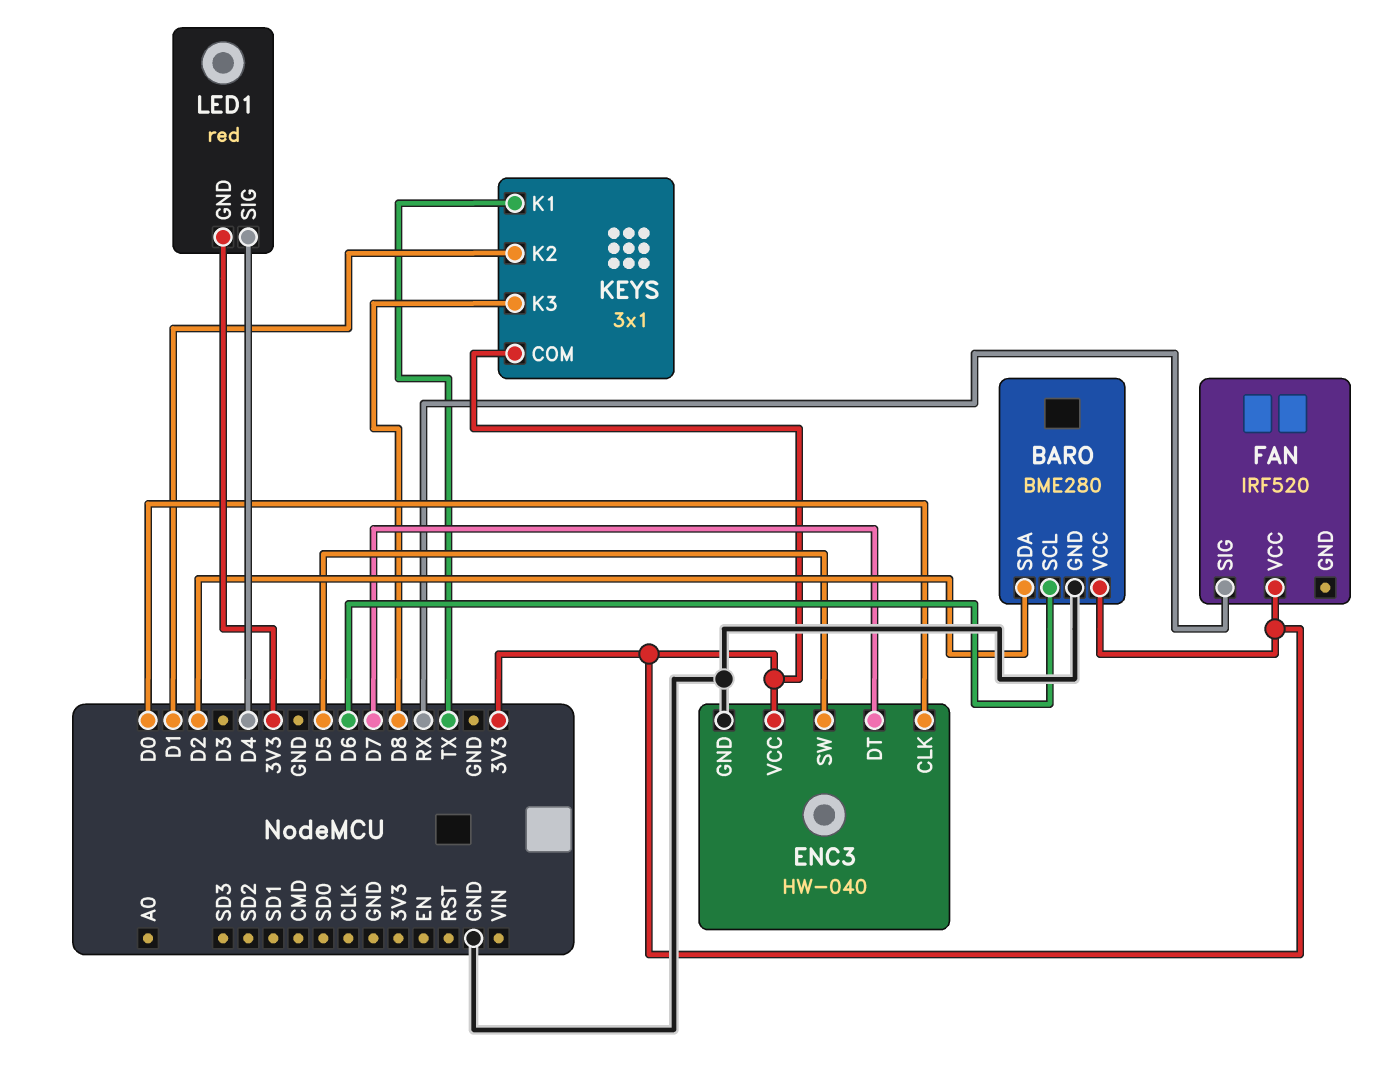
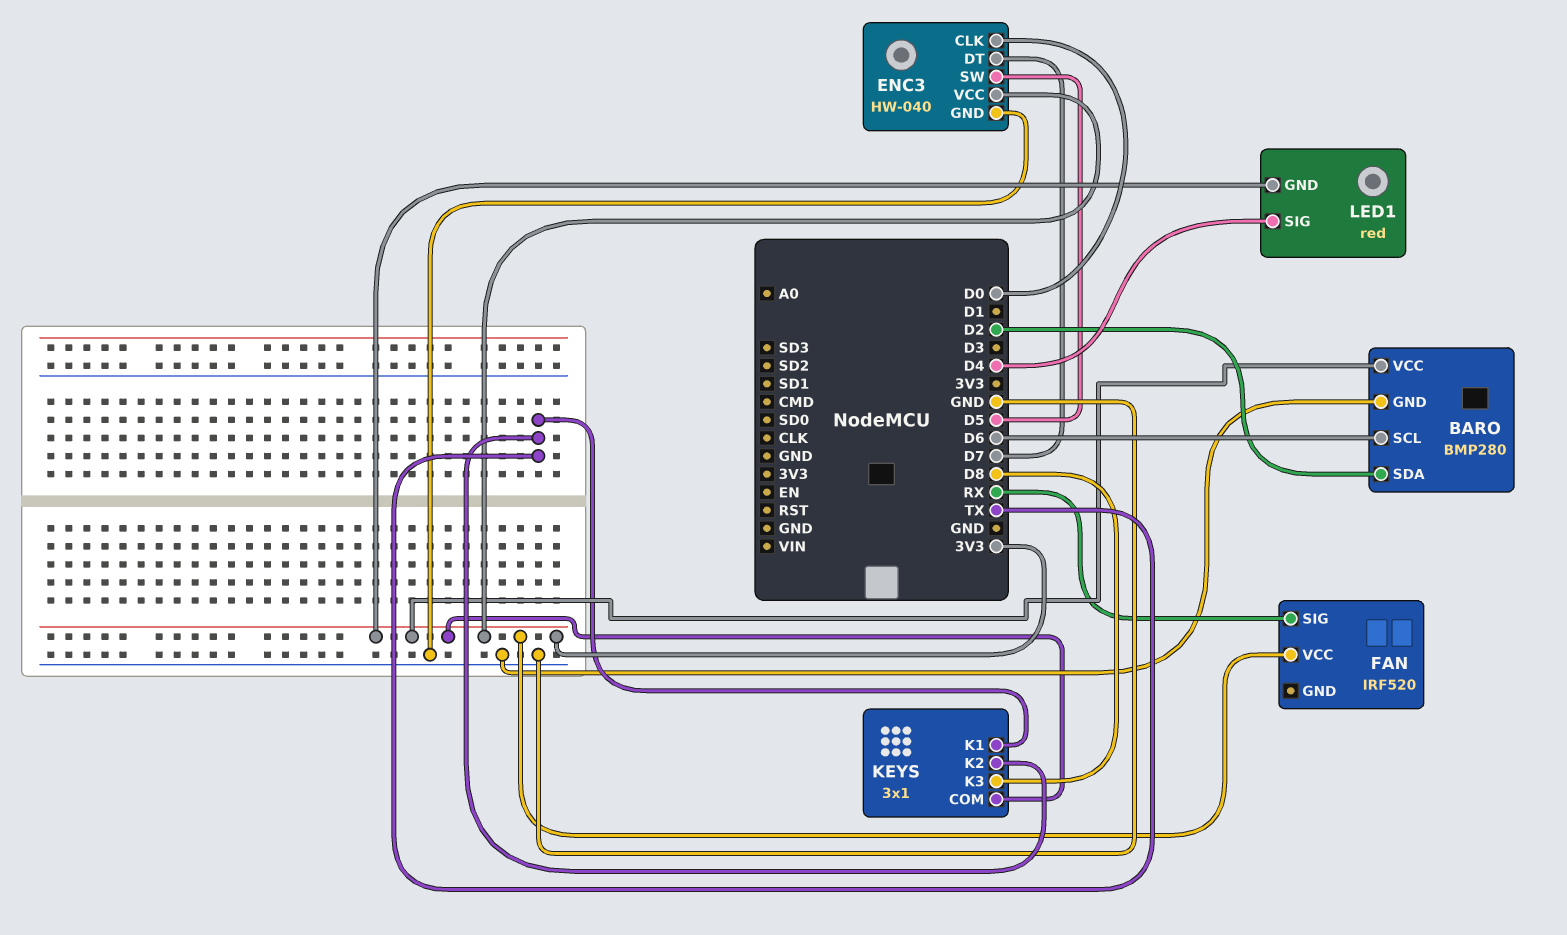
BARO: BME280 -> BMP280
KEYS pin K2: D1 -> TX

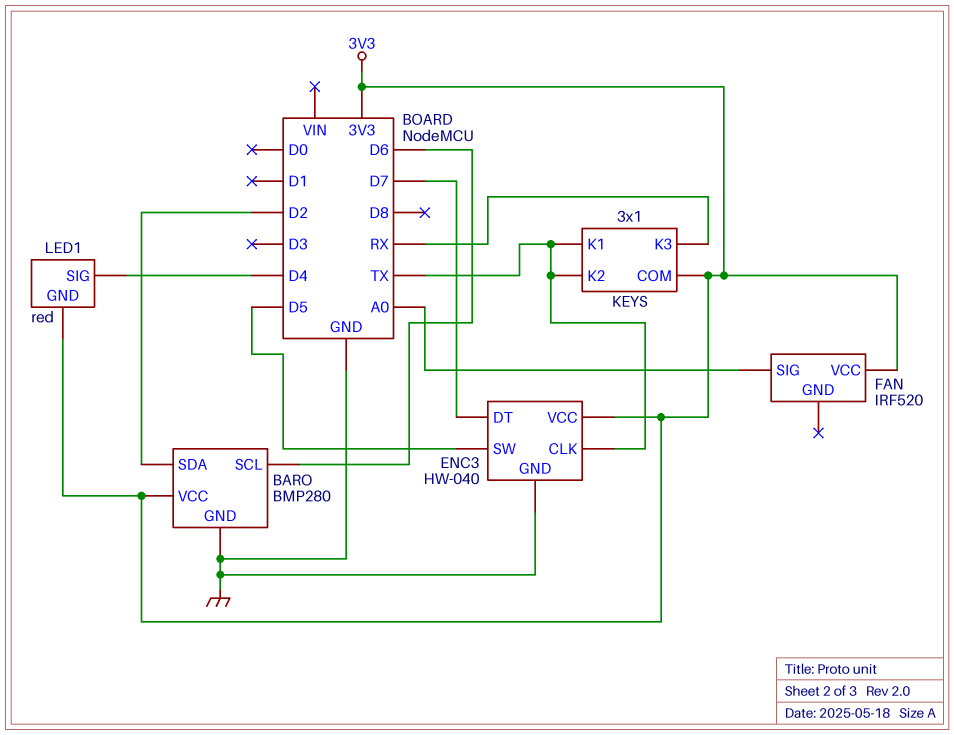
ENC3 pin CLK: D0 -> TX
FAN pin SIG: RX -> A0
KEYS pin K3: D8 -> RX

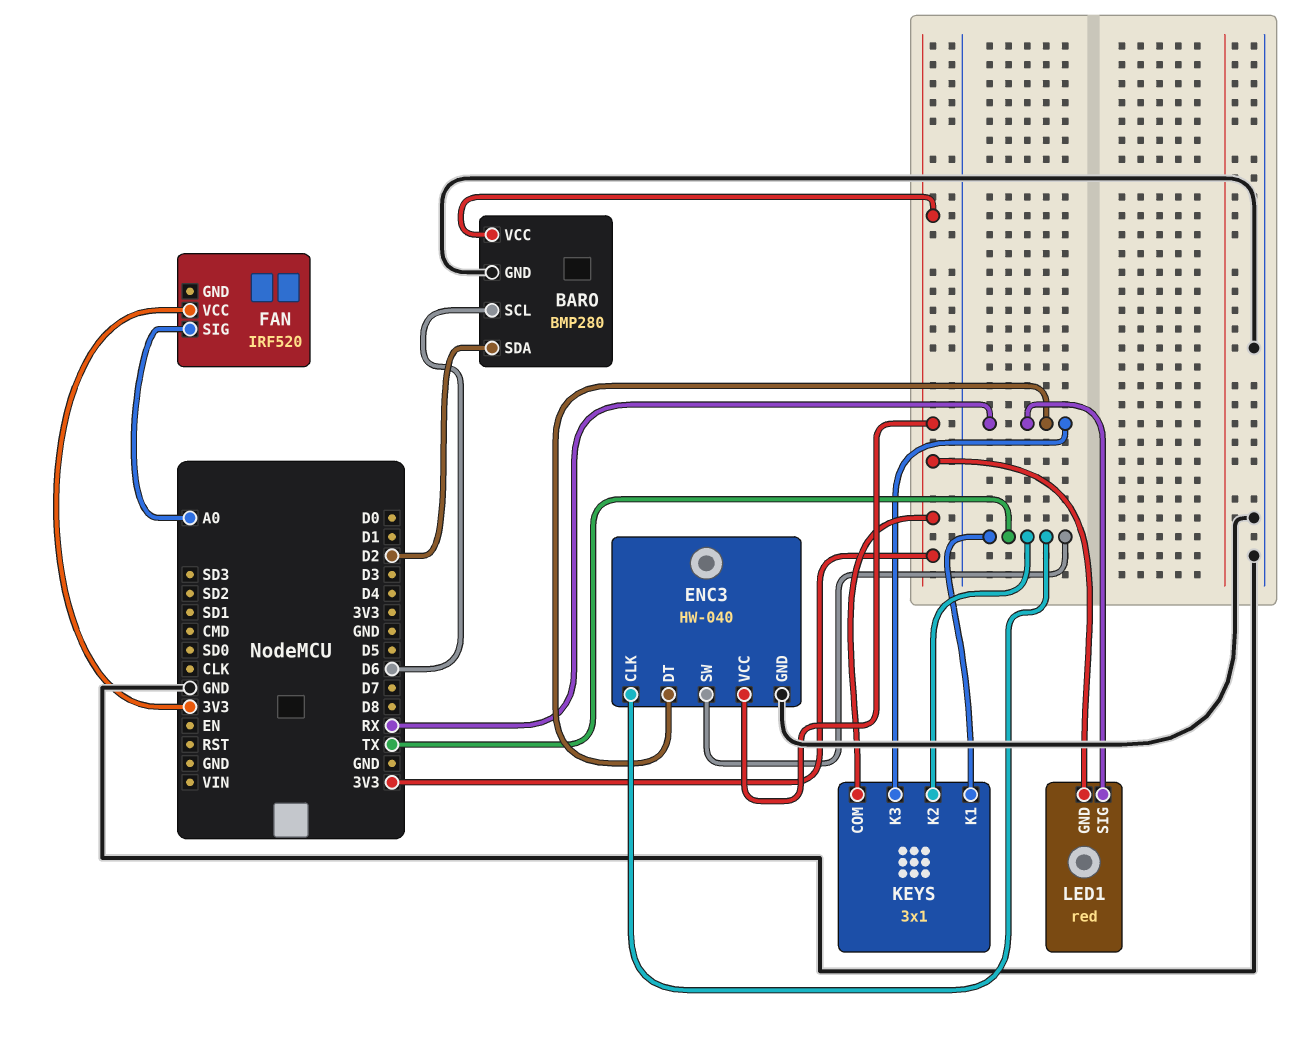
ENC3 pin DT: D7 -> RX
ENC3 pin SW: D5 -> TX
LED1 pin SIG: D4 -> RX

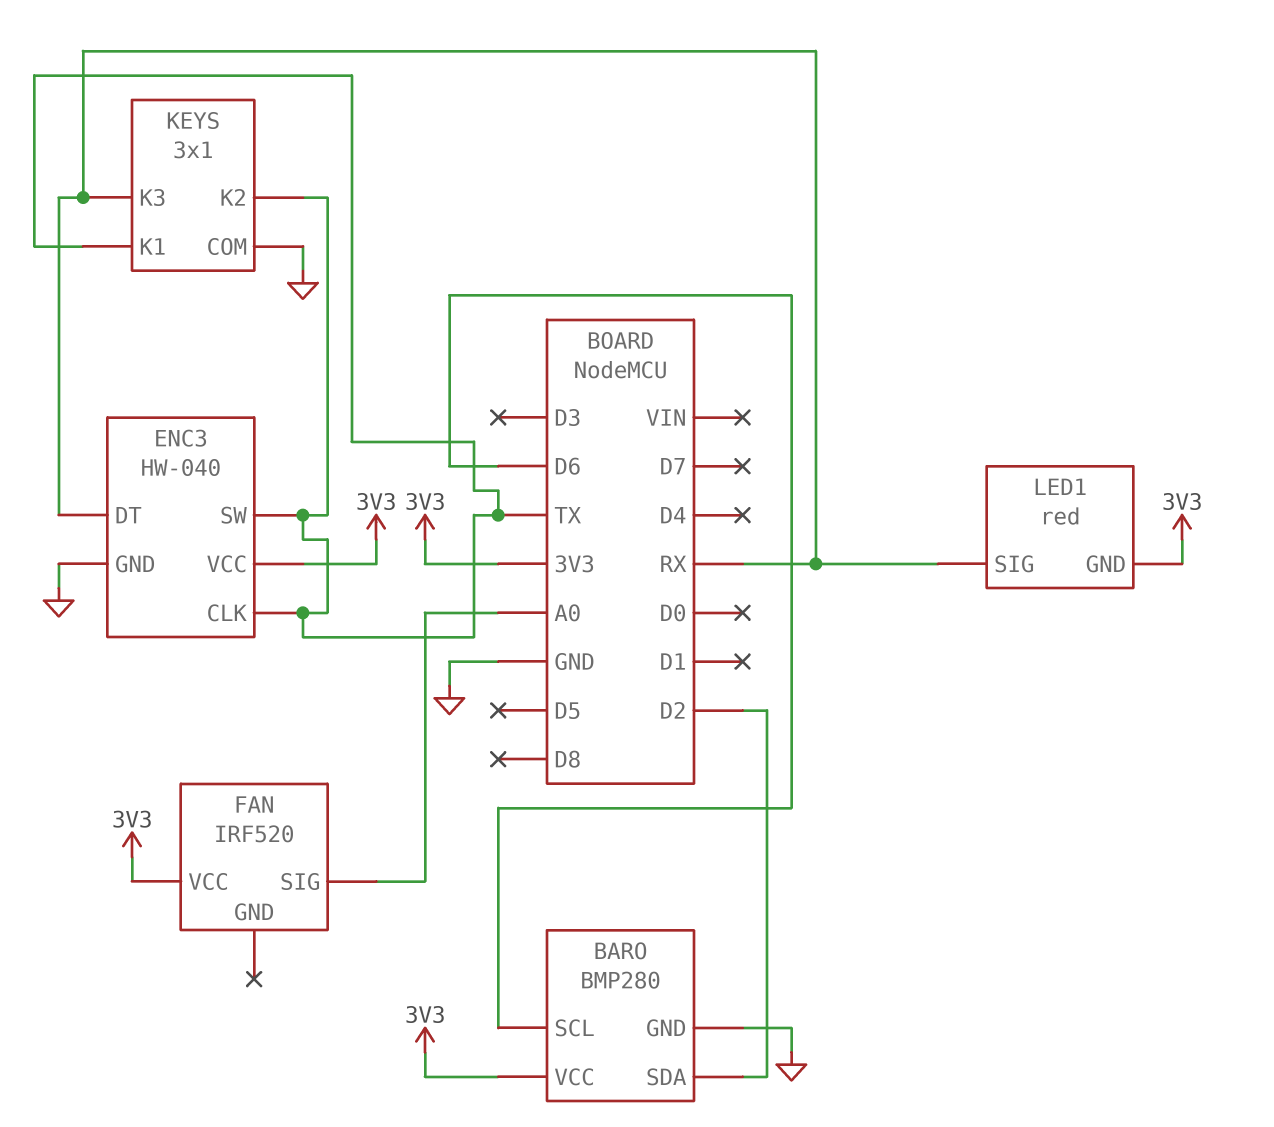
KEYS pin COM: 3V3 -> GND

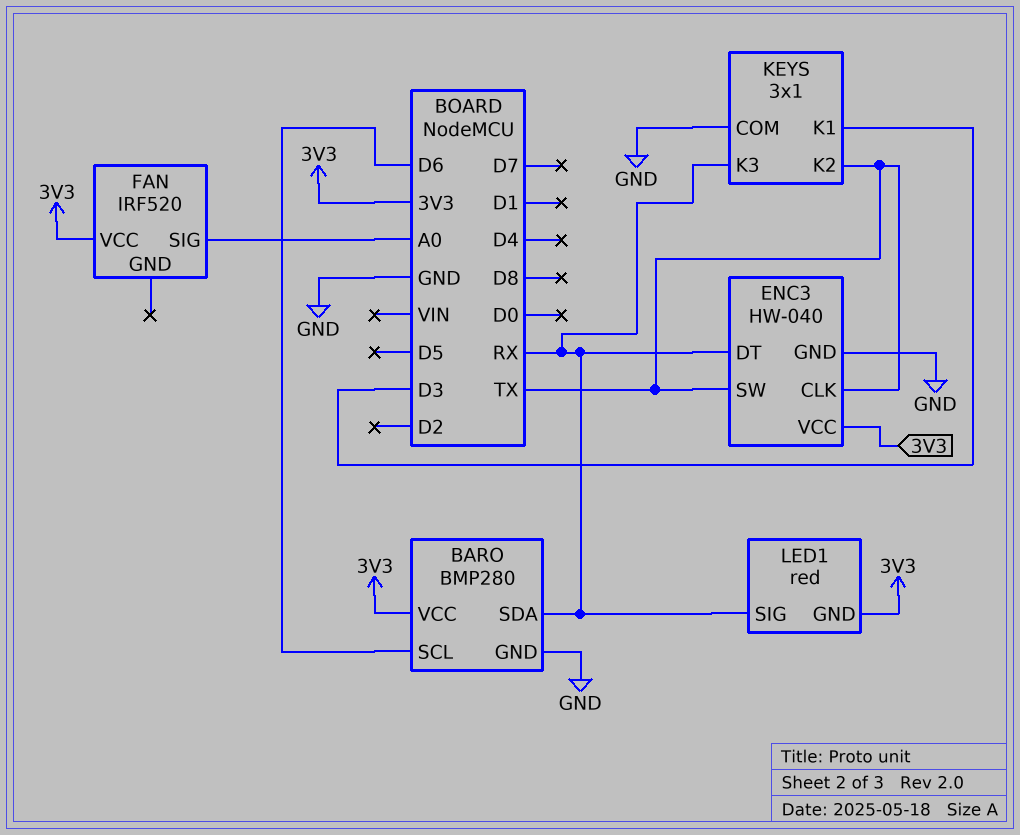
BARO pin SDA: D2 -> RX
KEYS pin K1: TX -> D3

